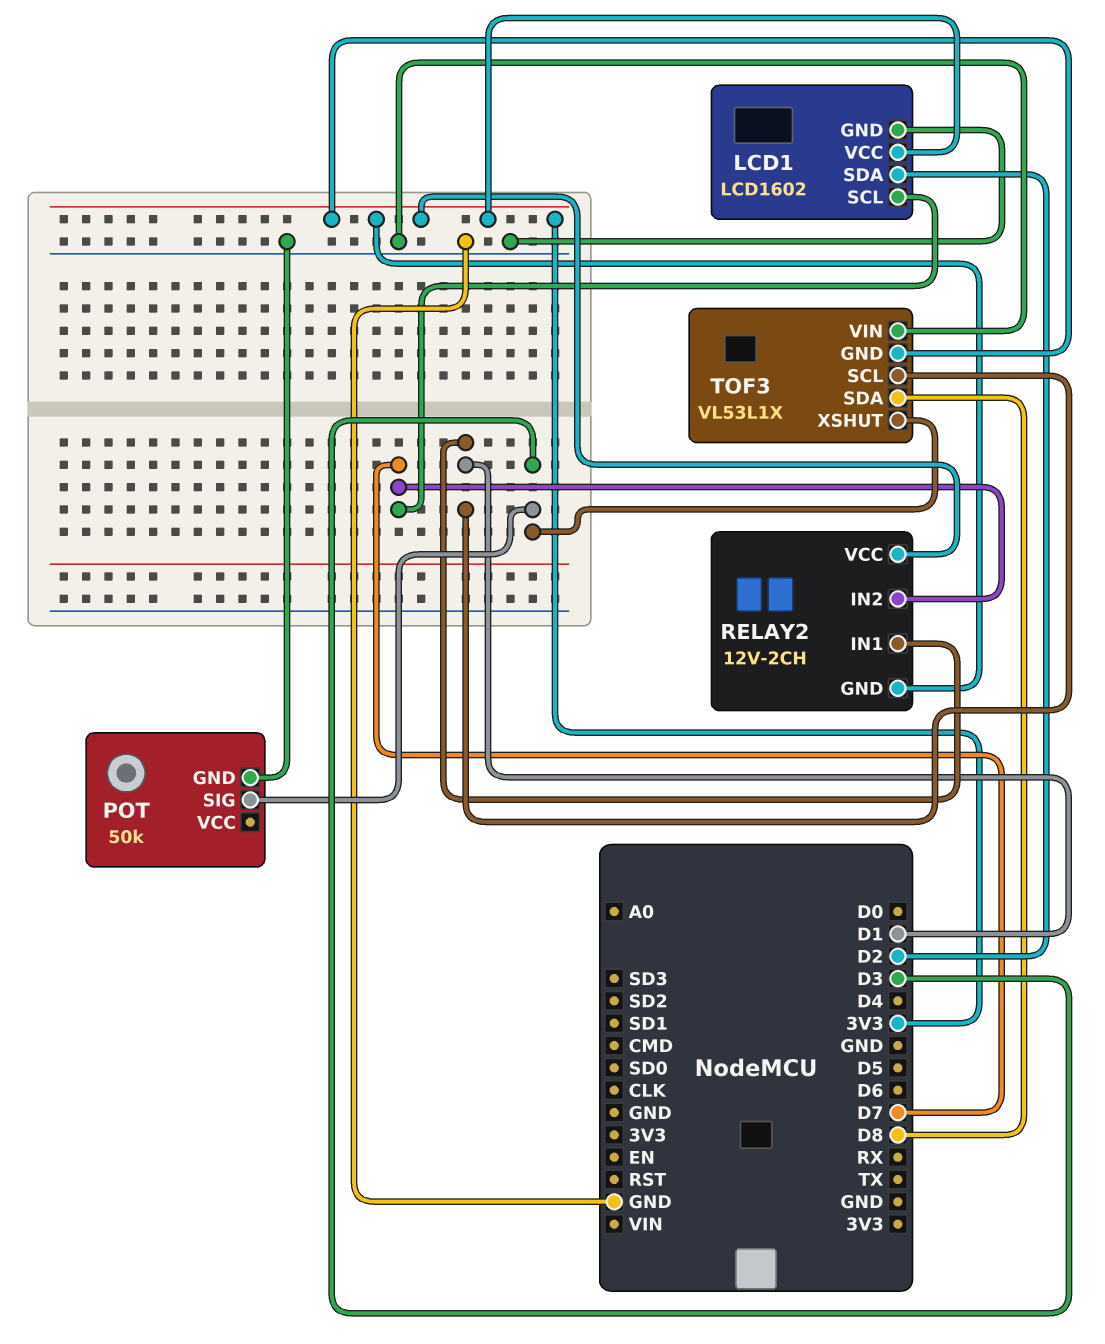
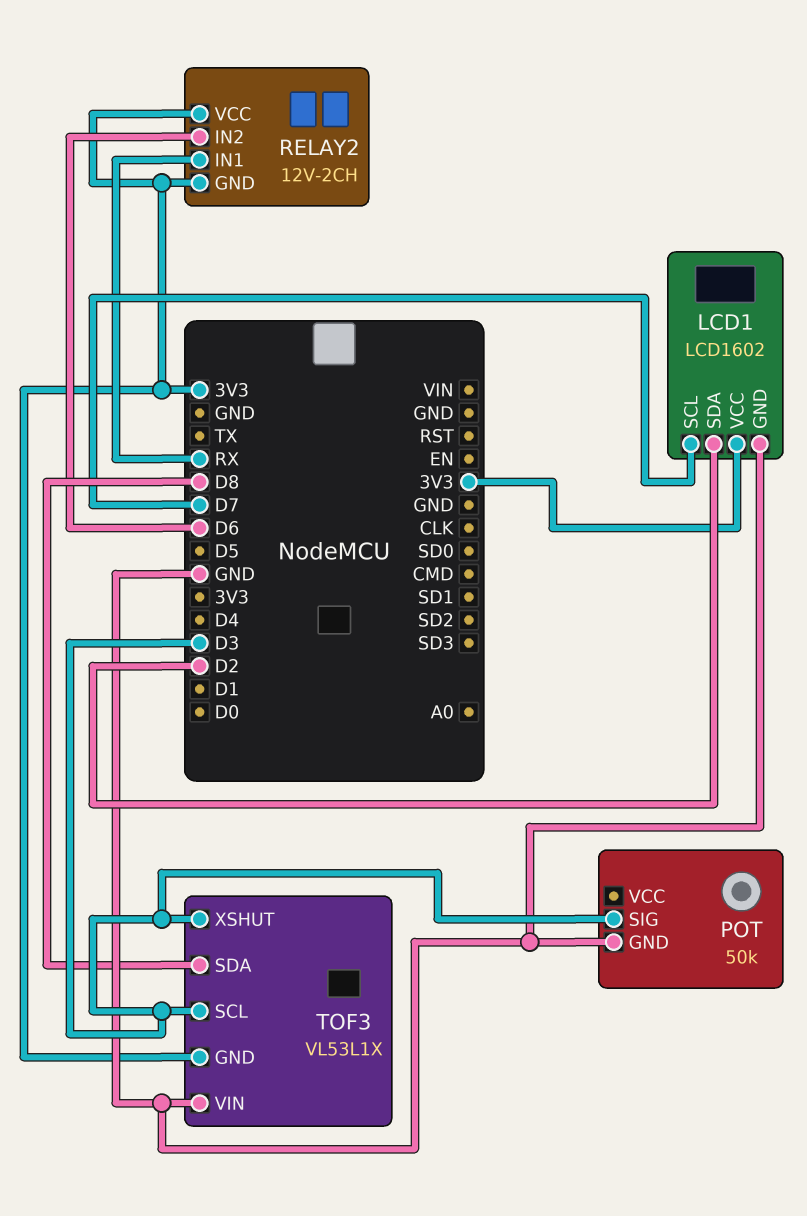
RELAY2 pin IN1: D1 -> RX
RELAY2 pin IN2: D7 -> D6
TOF3 pin SCL: D1 -> D3

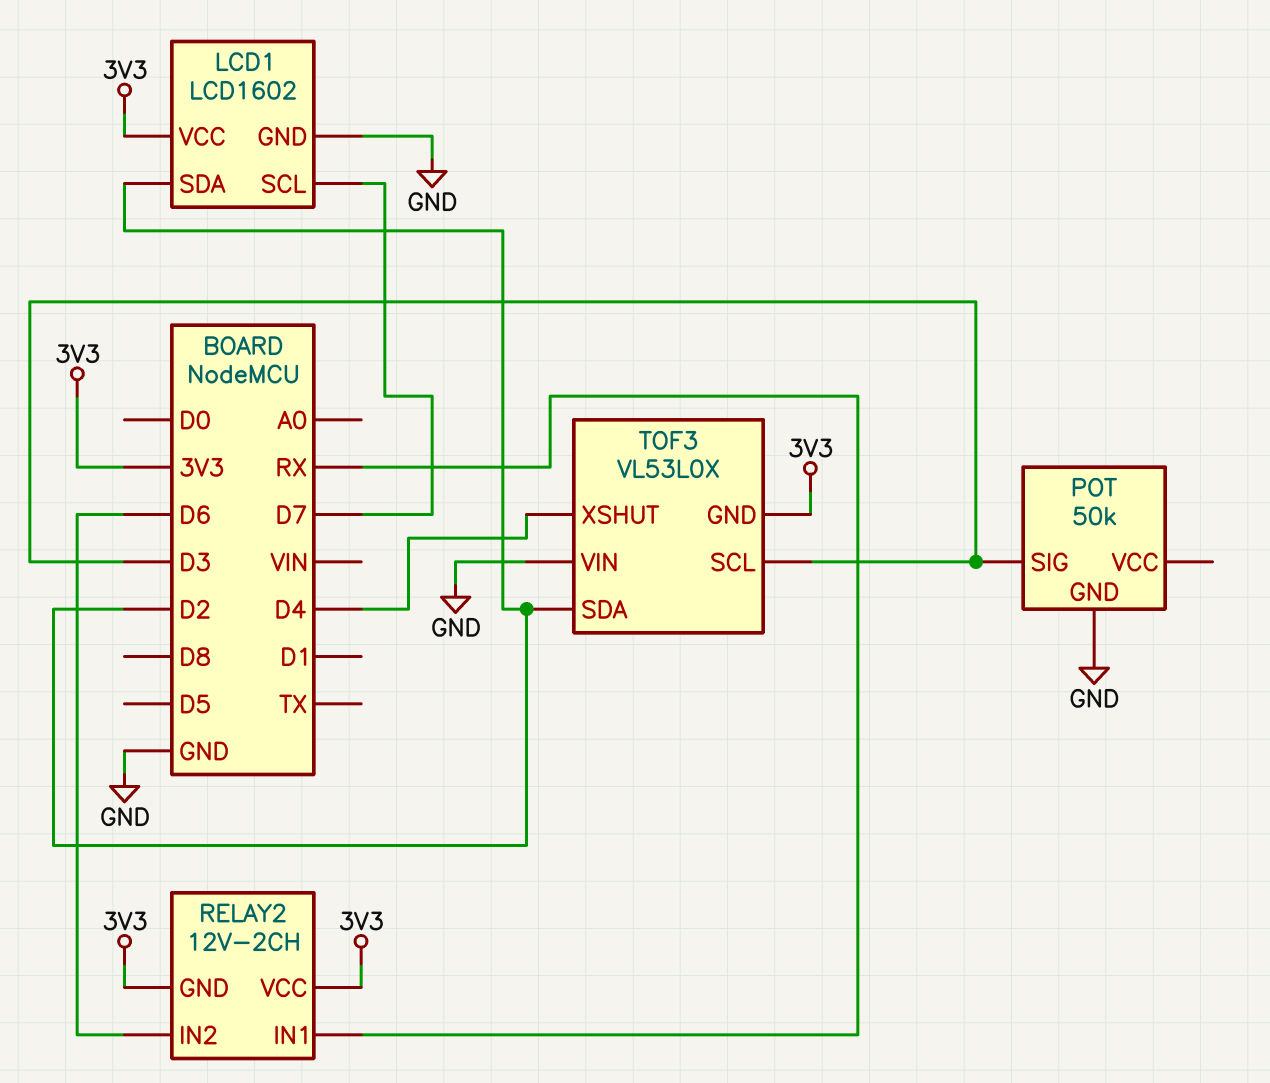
TOF3: VL53L1X -> VL53L0X
TOF3 pin SDA: D8 -> D2
TOF3 pin XSHUT: D3 -> D4

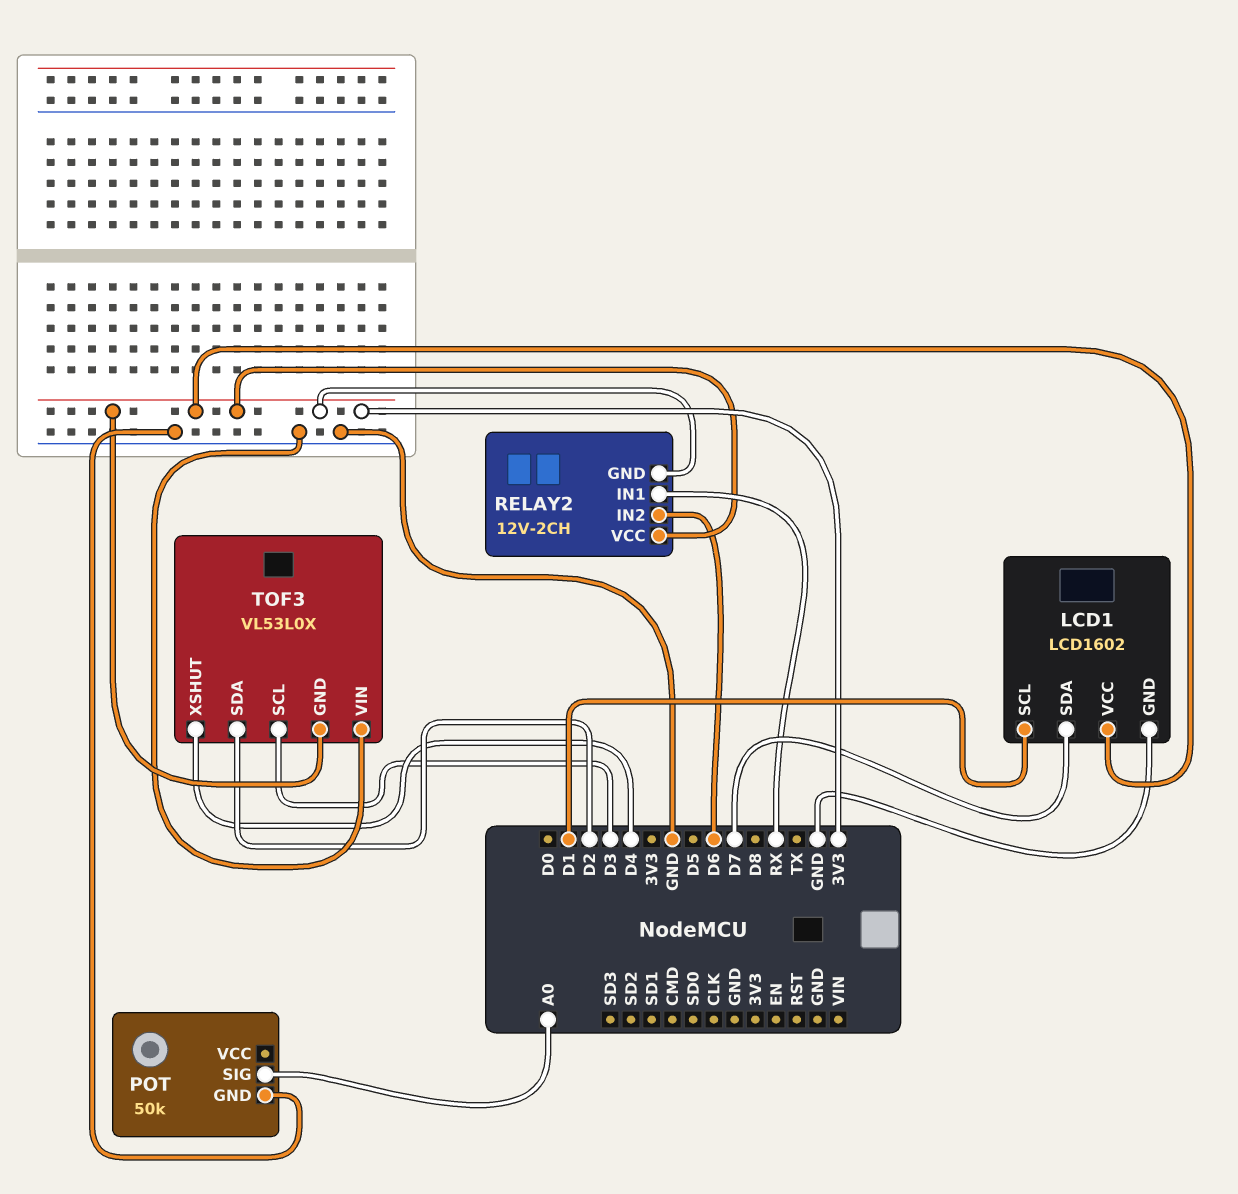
LCD1 pin SCL: D7 -> D1
LCD1 pin SDA: D2 -> D7
POT pin SIG: D3 -> A0

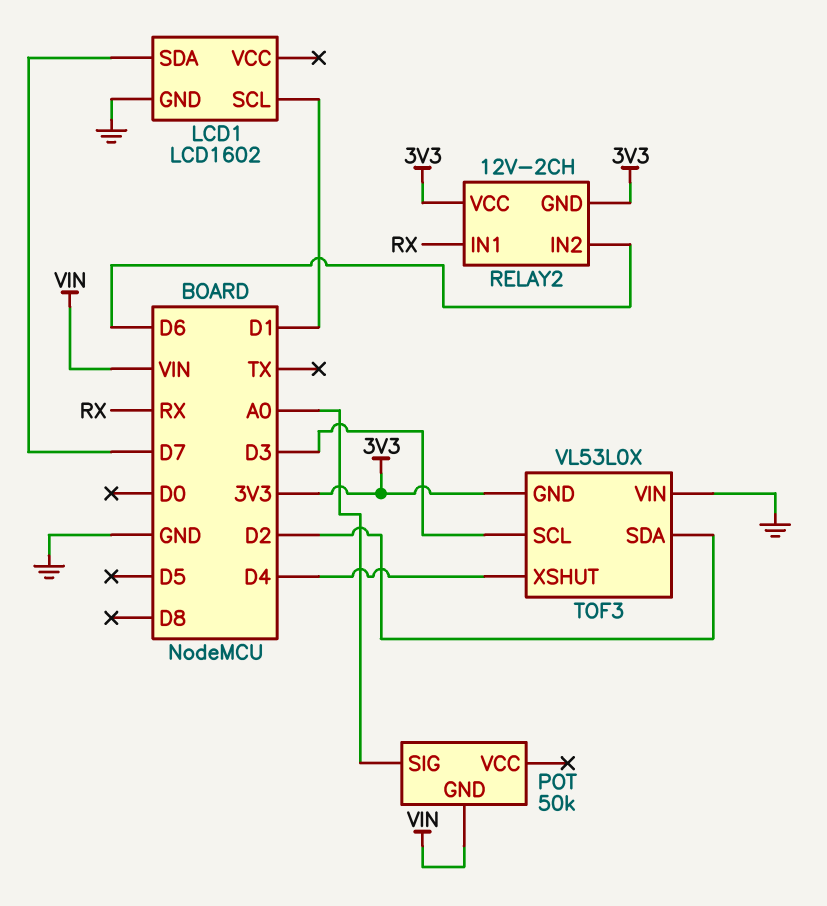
LCD1 pin VCC: 3V3 -> none
POT pin GND: GND -> VIN

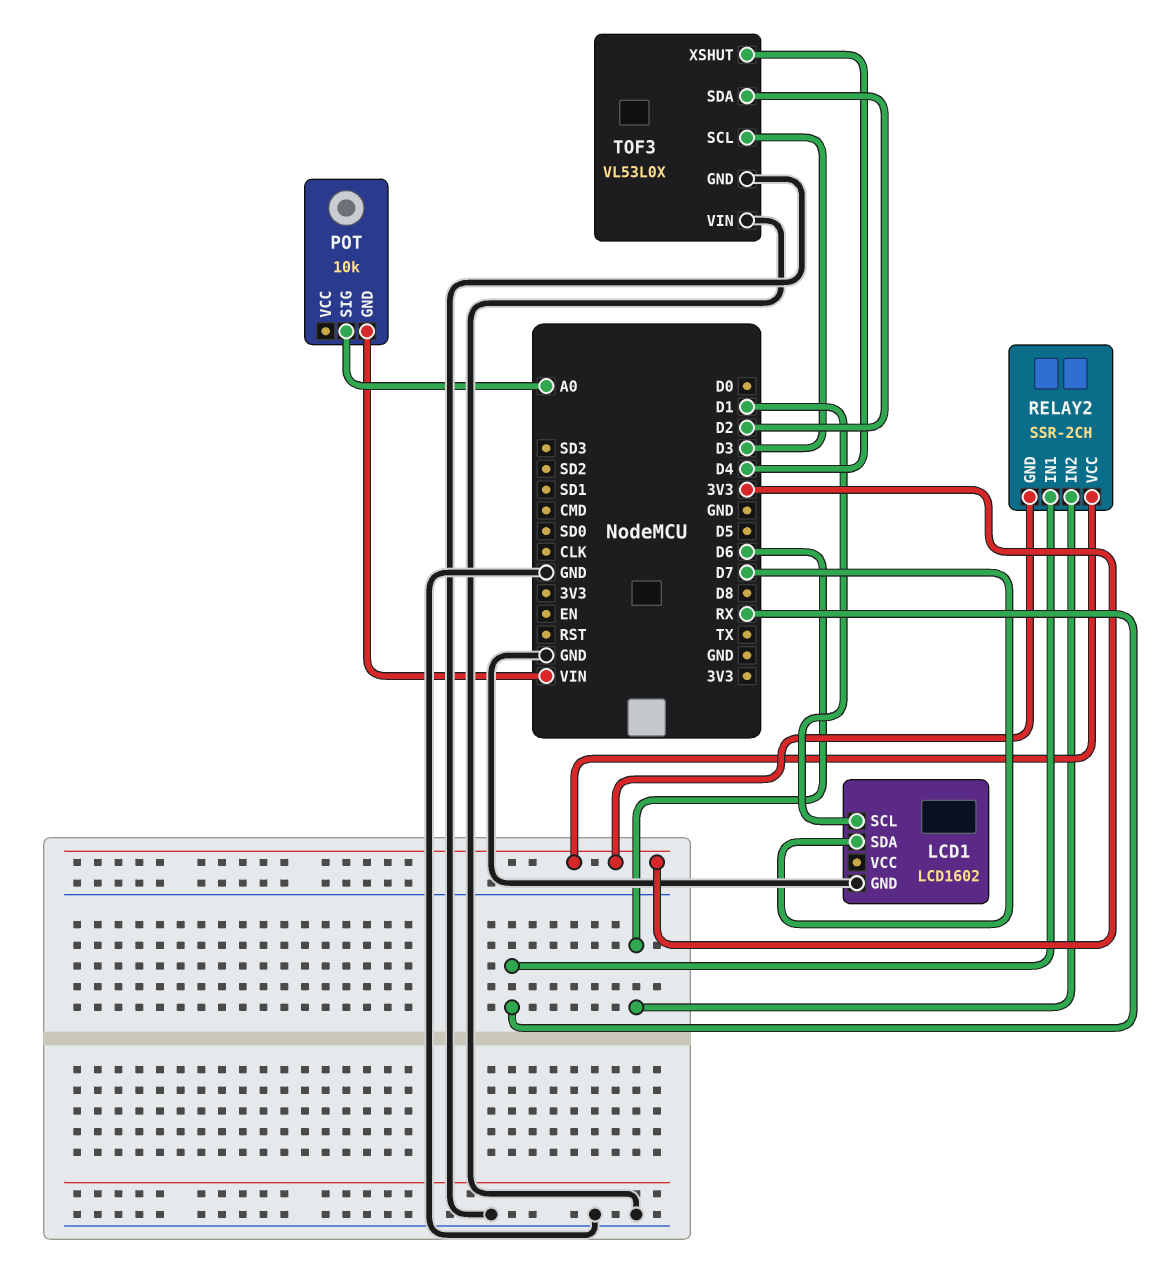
POT: 50k -> 10k
RELAY2: 12V-2CH -> SSR-2CH
TOF3 pin GND: 3V3 -> GND

